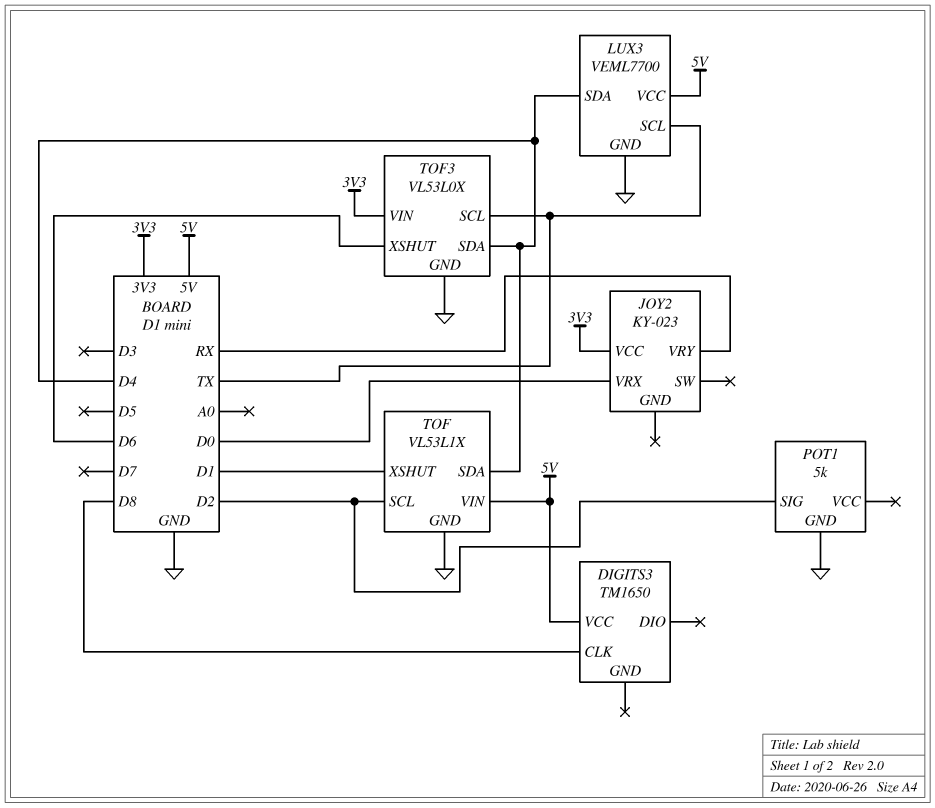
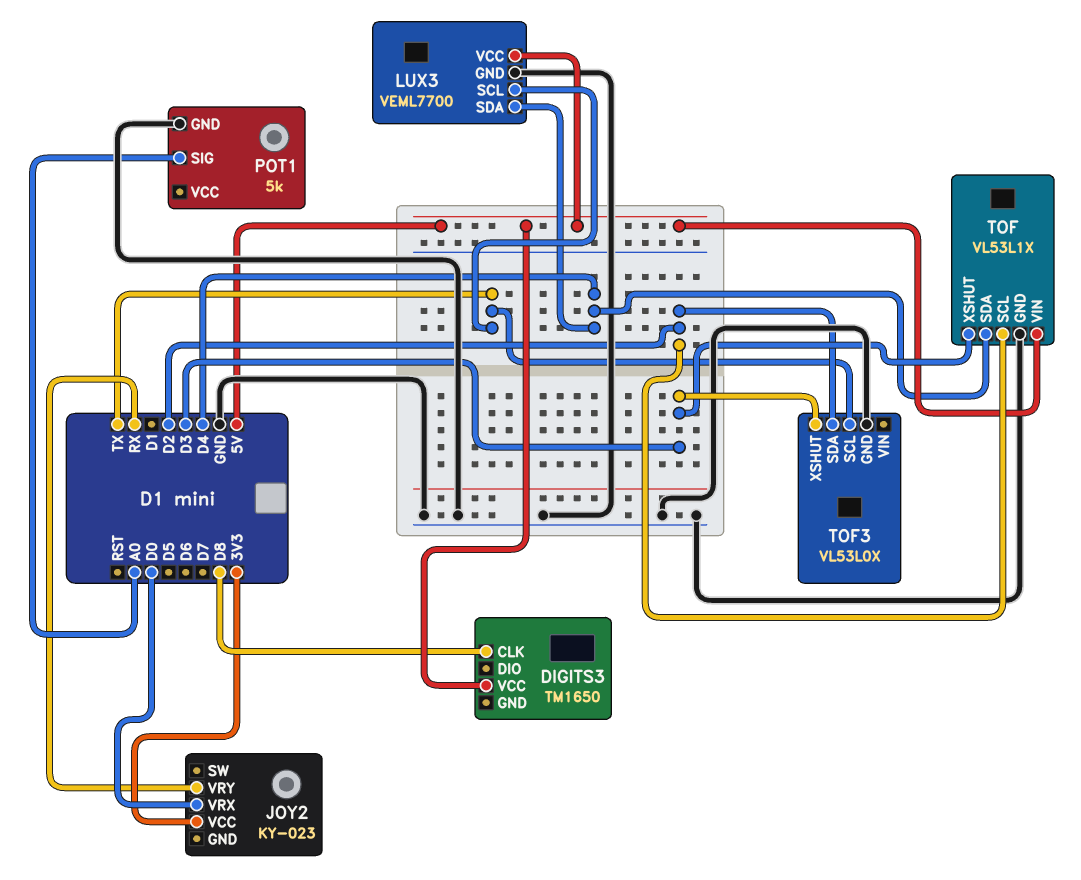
POT1 pin SIG: D2 -> A0
TOF pin XSHUT: D1 -> D3
TOF3 pin SDA: D4 -> D2
TOF3 pin VIN: 3V3 -> none
TOF3 pin XSHUT: D6 -> D3

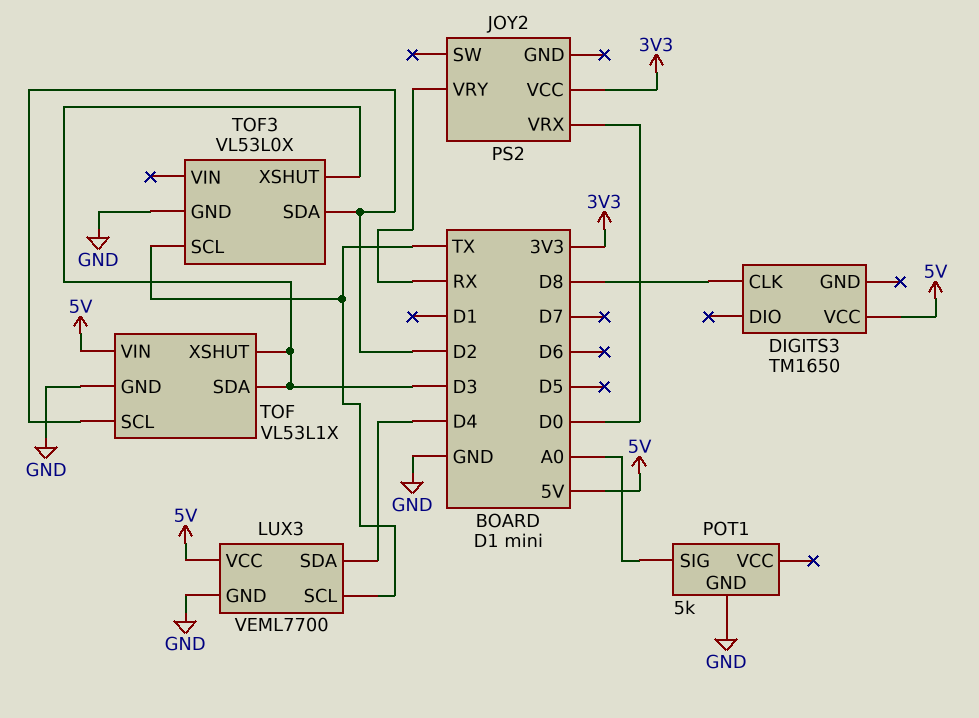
JOY2: KY-023 -> PS2
TOF pin SDA: D4 -> D3

